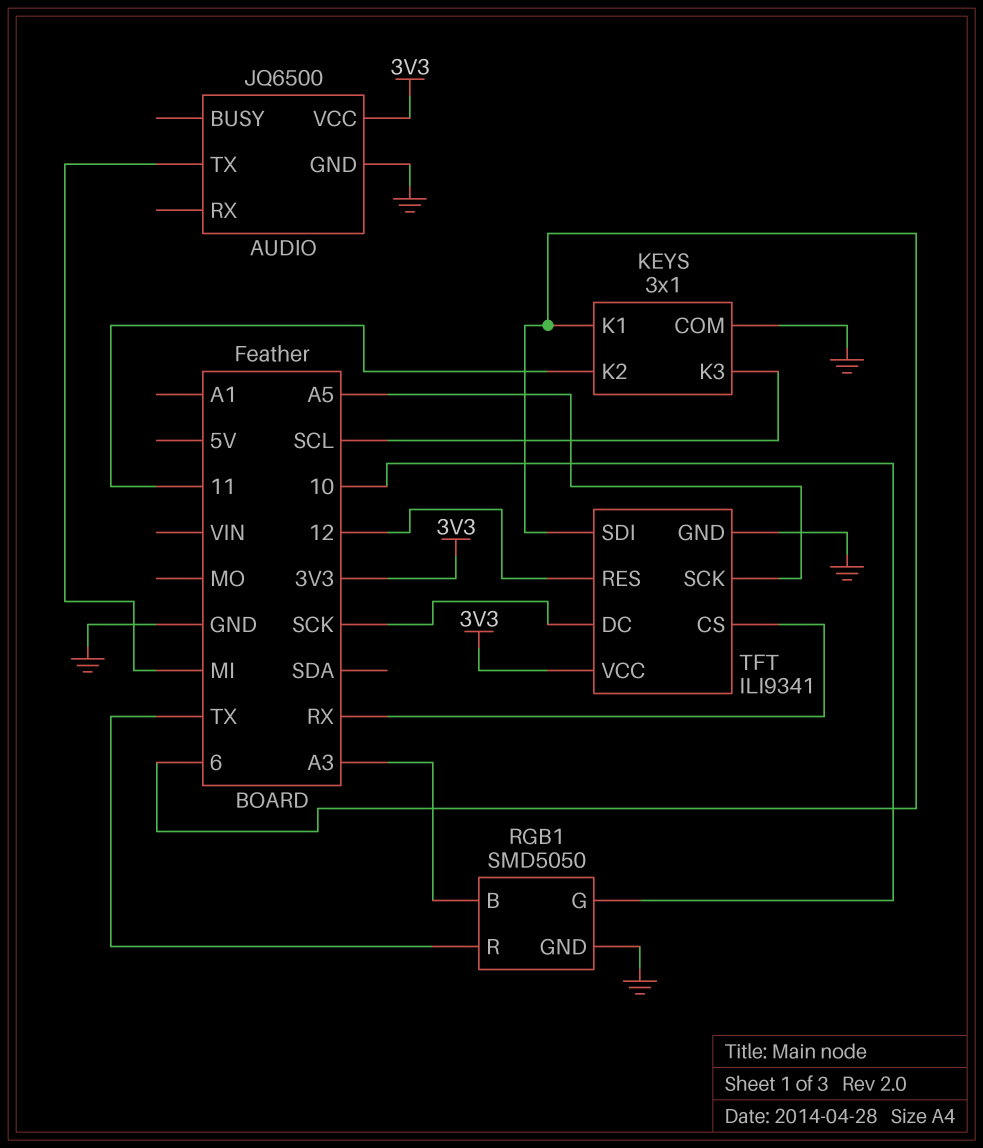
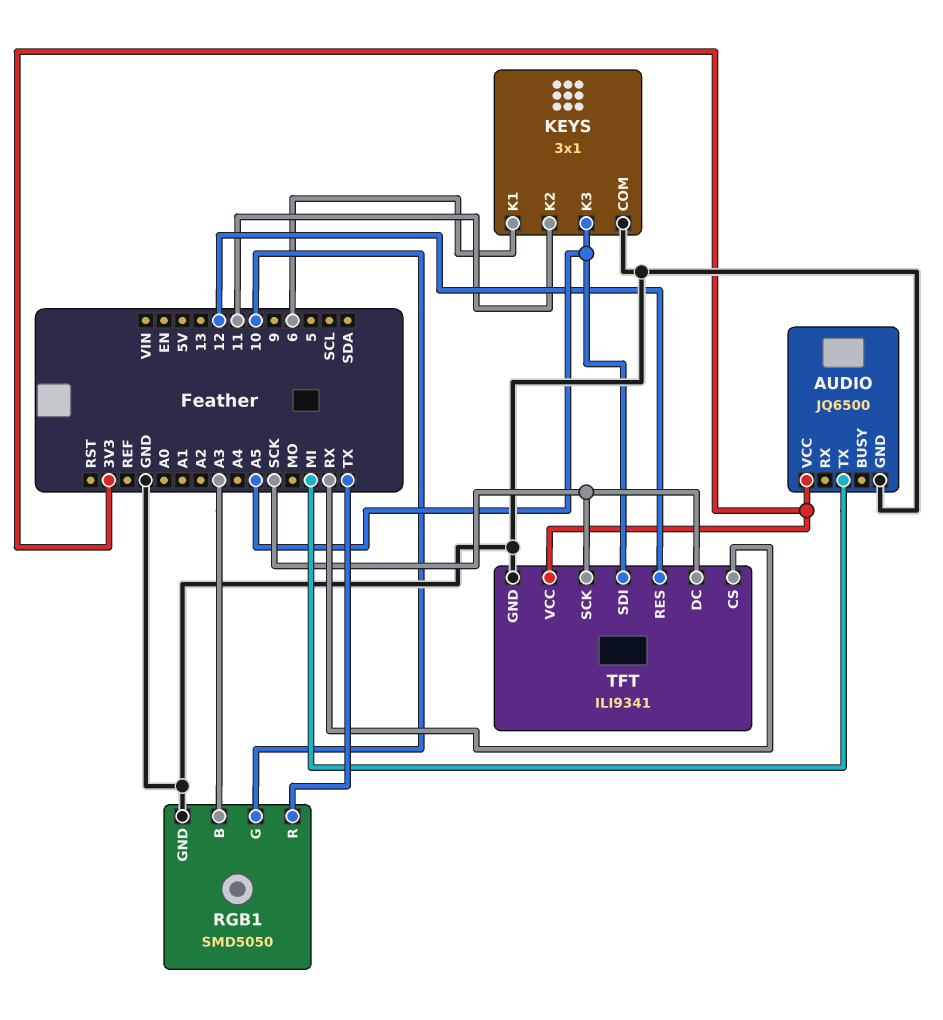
KEYS pin K3: SCL -> A5
TFT pin SCK: A5 -> SCK
TFT pin SDI: 6 -> A5

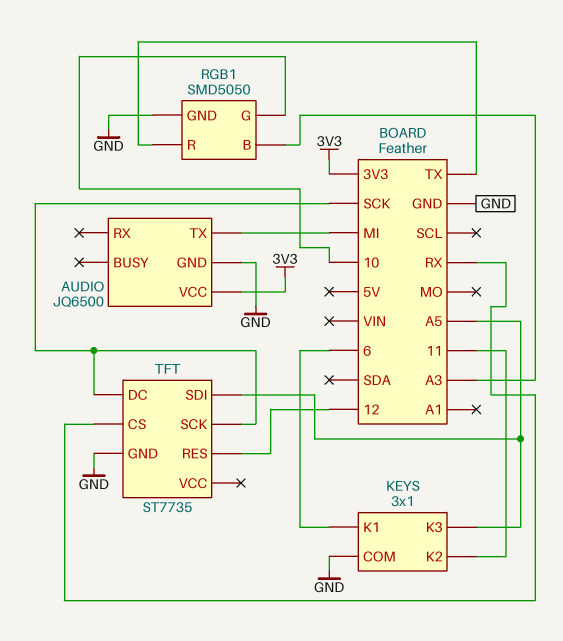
TFT: ILI9341 -> ST7735
TFT pin VCC: 3V3 -> none

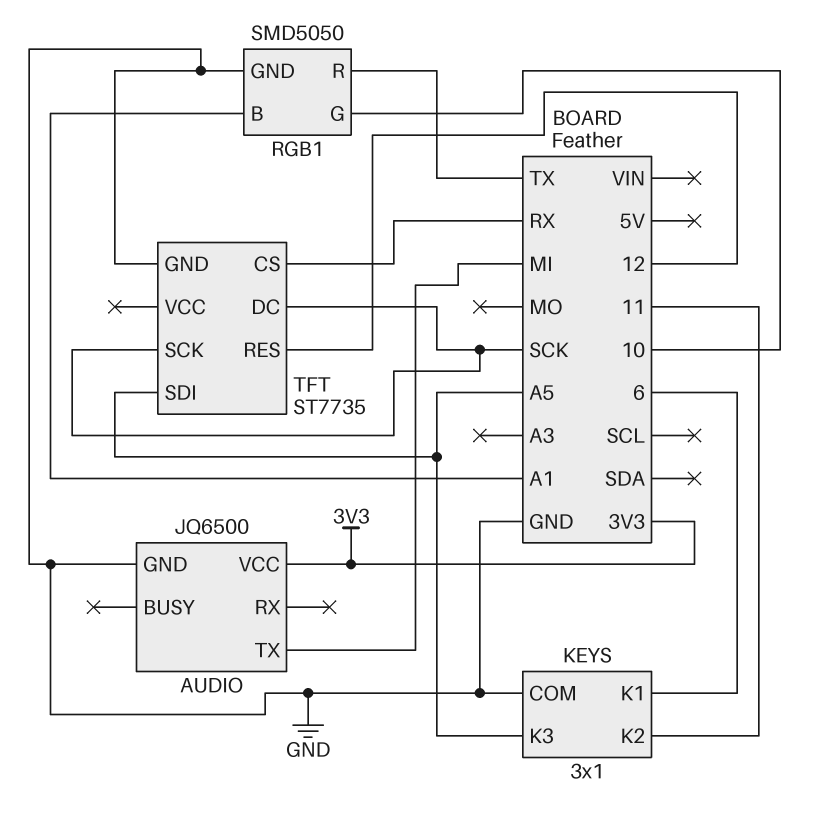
RGB1 pin B: A3 -> A1

